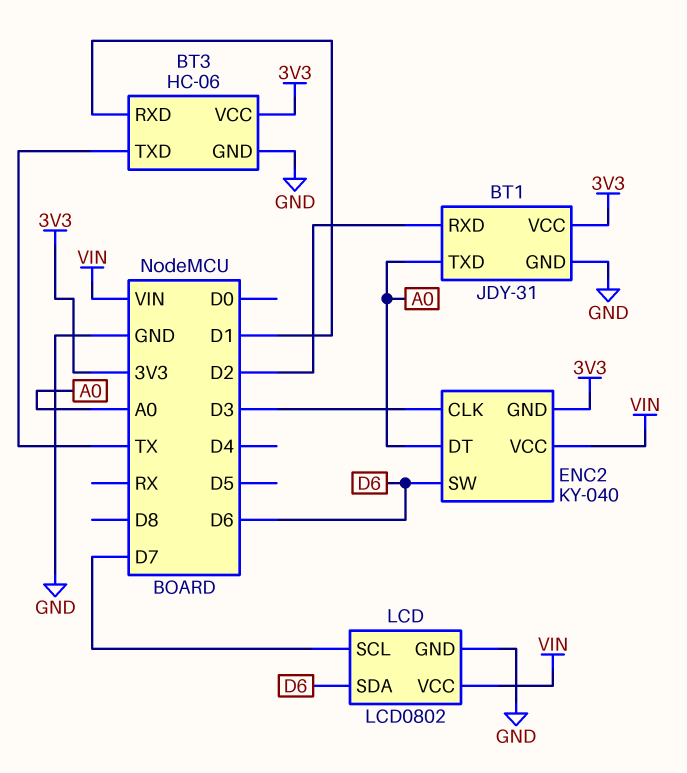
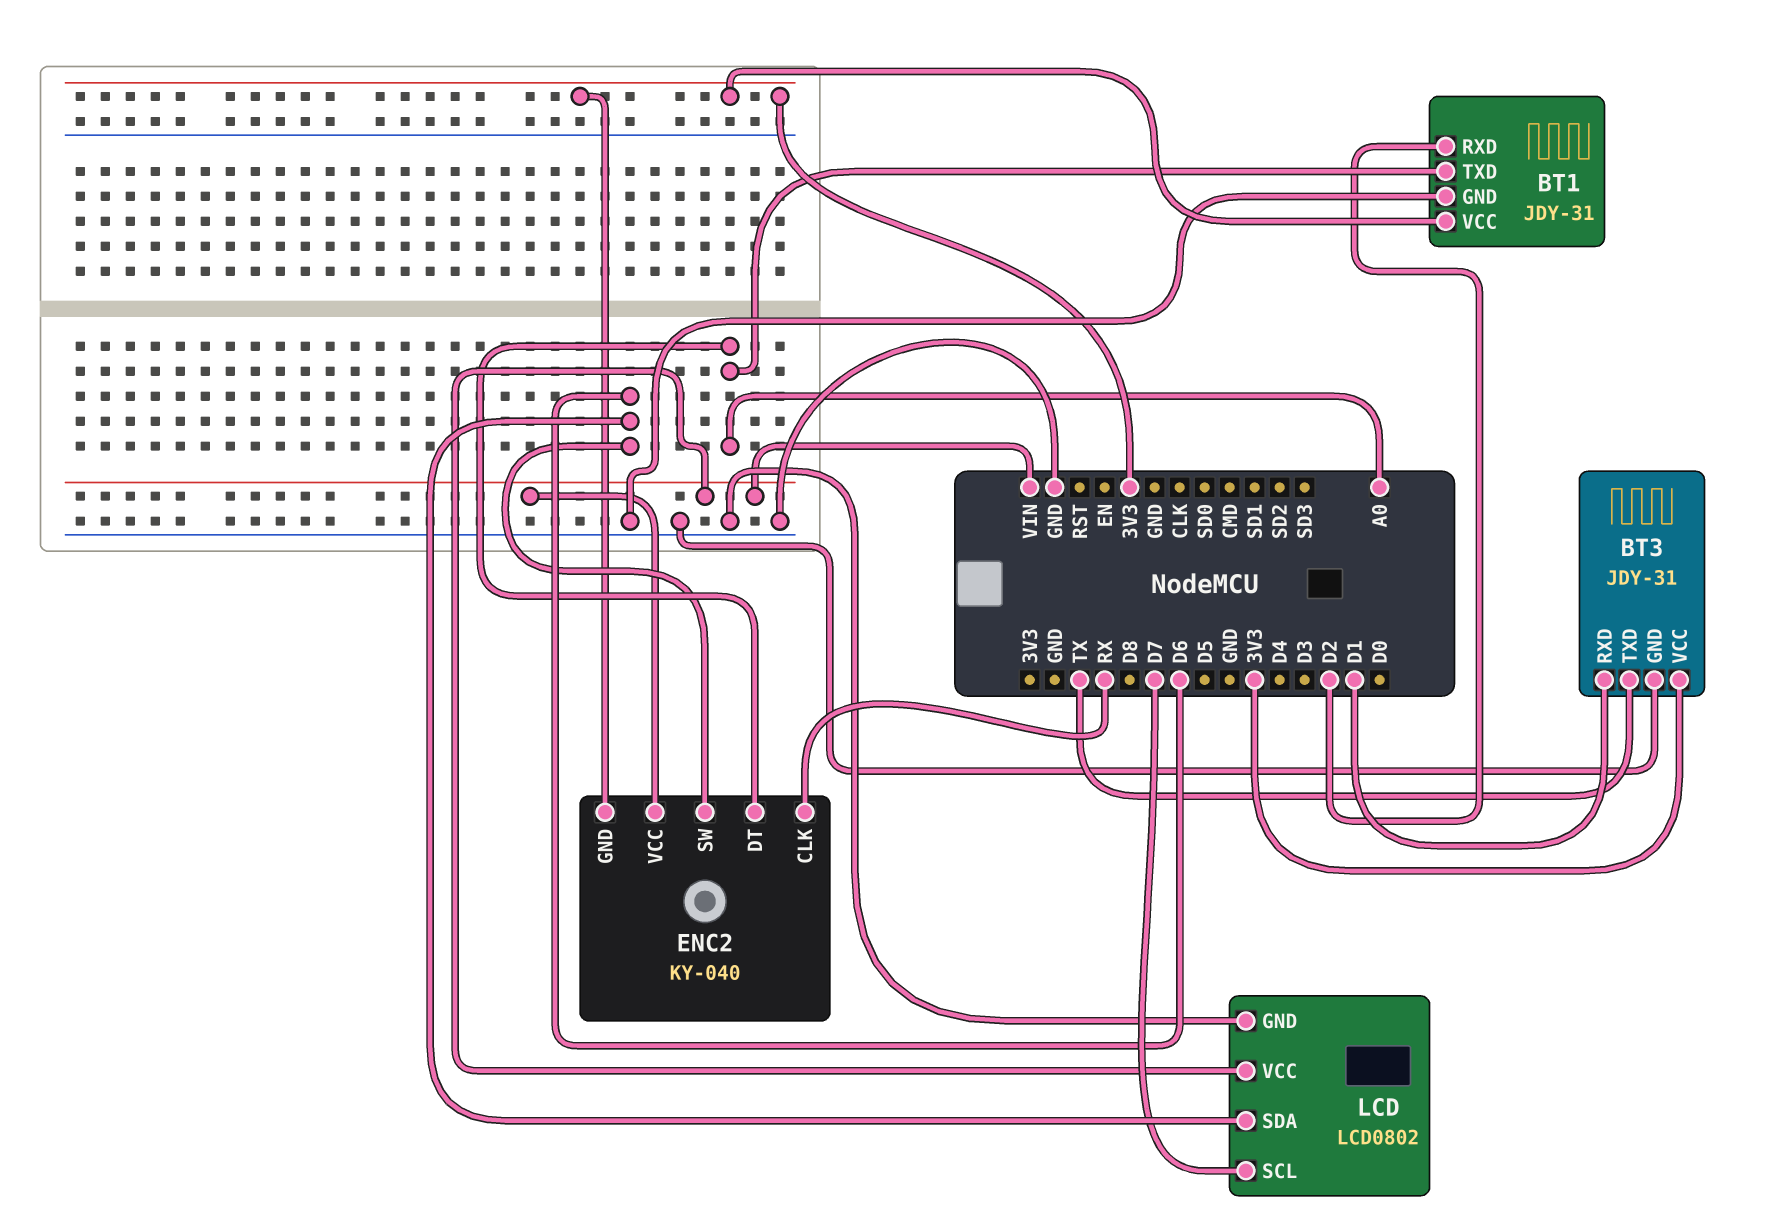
BT3: HC-06 -> JDY-31
ENC2 pin CLK: D3 -> RX

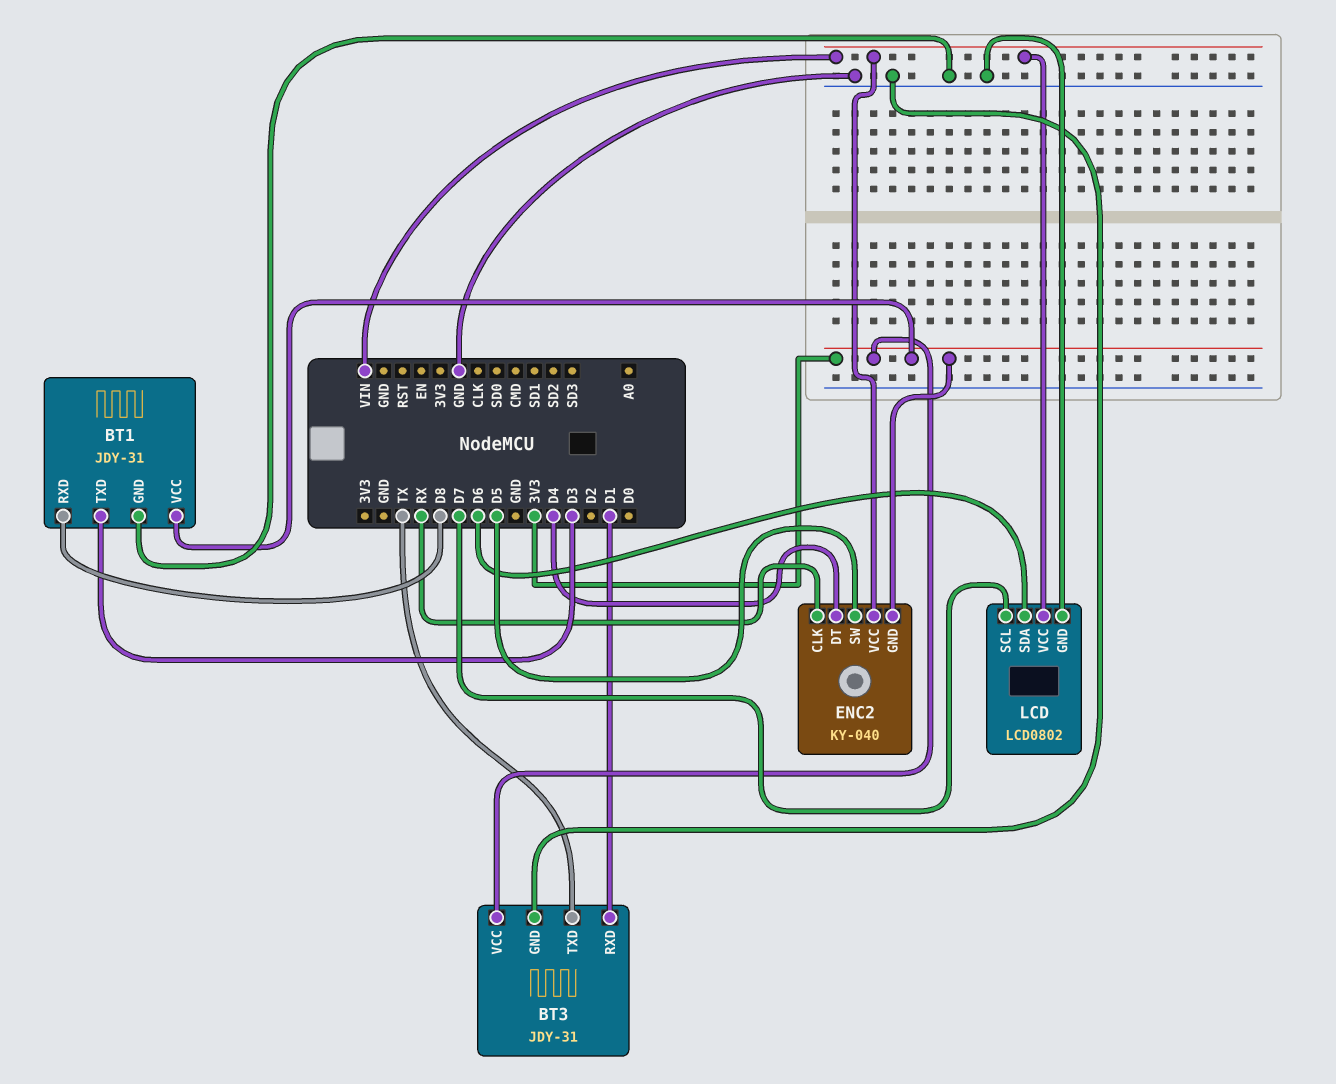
BT1 pin RXD: D2 -> D8
BT1 pin TXD: A0 -> D3
ENC2 pin DT: A0 -> D4
ENC2 pin SW: D6 -> D5

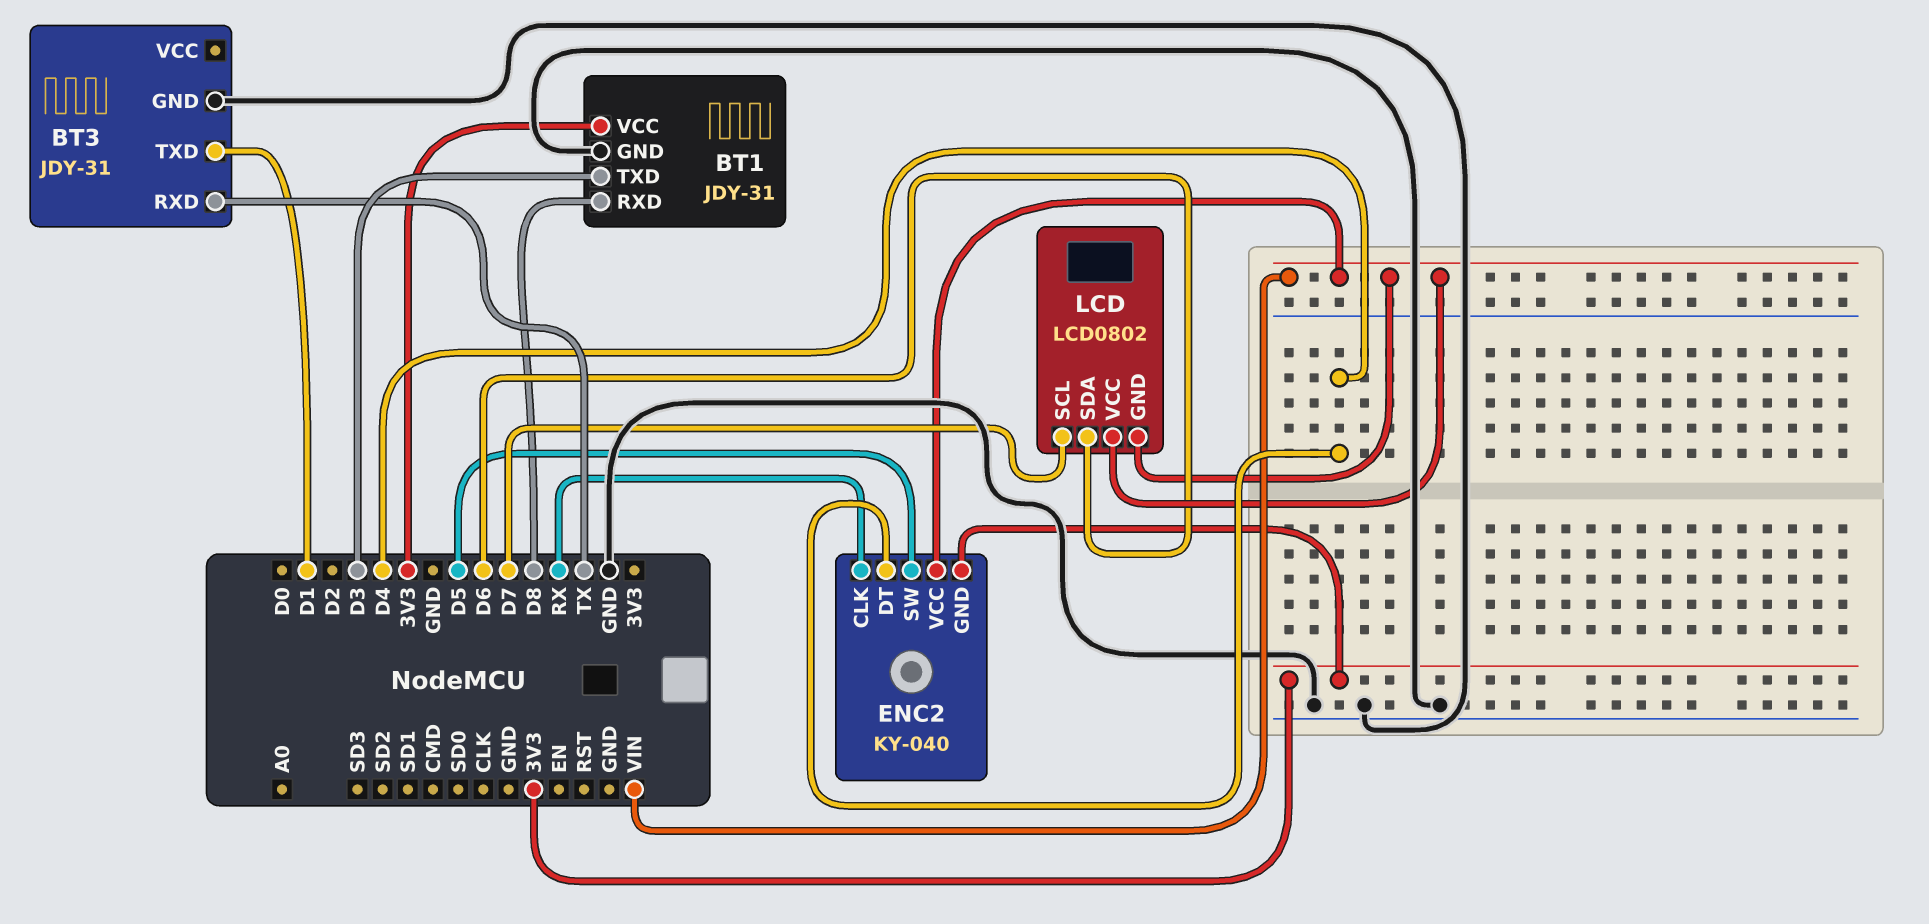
BT3 pin RXD: D1 -> TX
BT3 pin TXD: TX -> D1
BT3 pin VCC: 3V3 -> none
LCD pin GND: GND -> VIN

